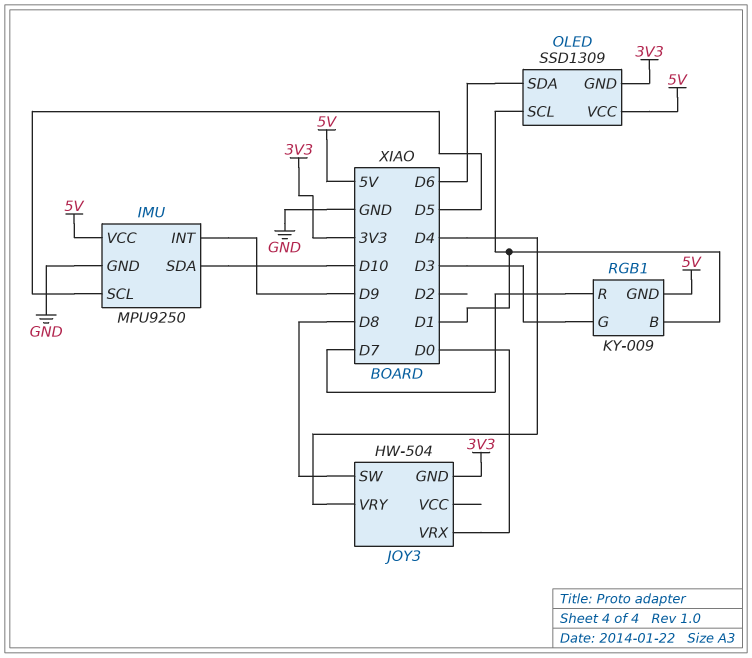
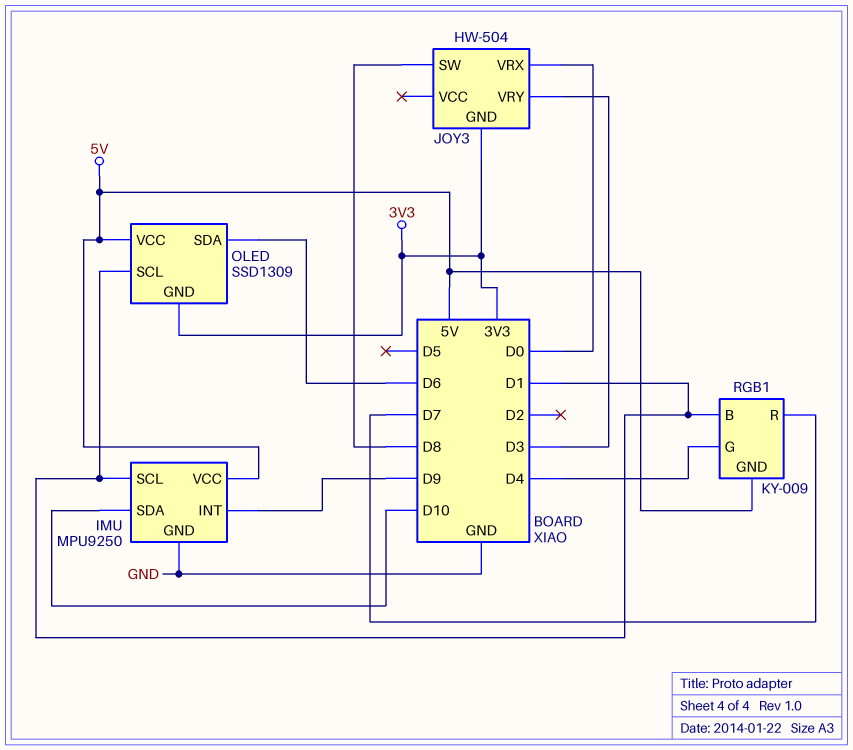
IMU pin SCL: D5 -> D1
JOY3 pin VRY: D4 -> D3
RGB1 pin G: D3 -> D4

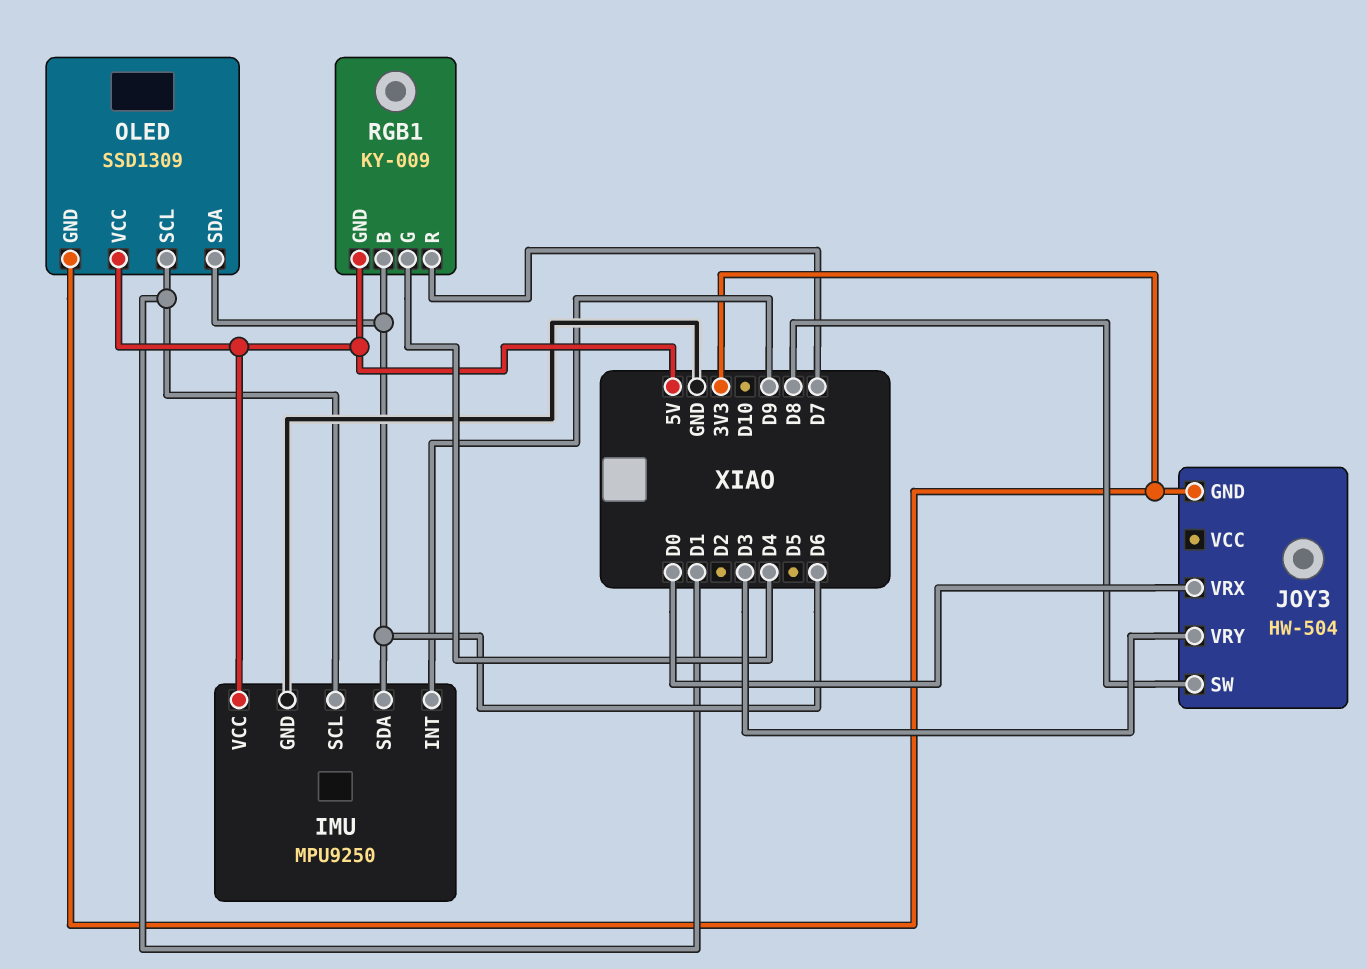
IMU pin SDA: D10 -> D6
RGB1 pin B: D1 -> D6

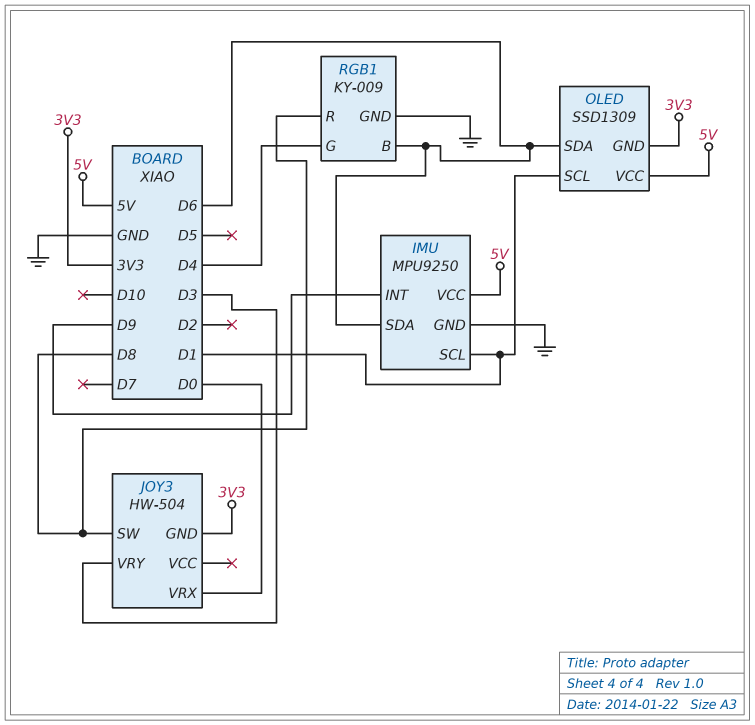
RGB1 pin GND: 5V -> GND
RGB1 pin R: D7 -> D8

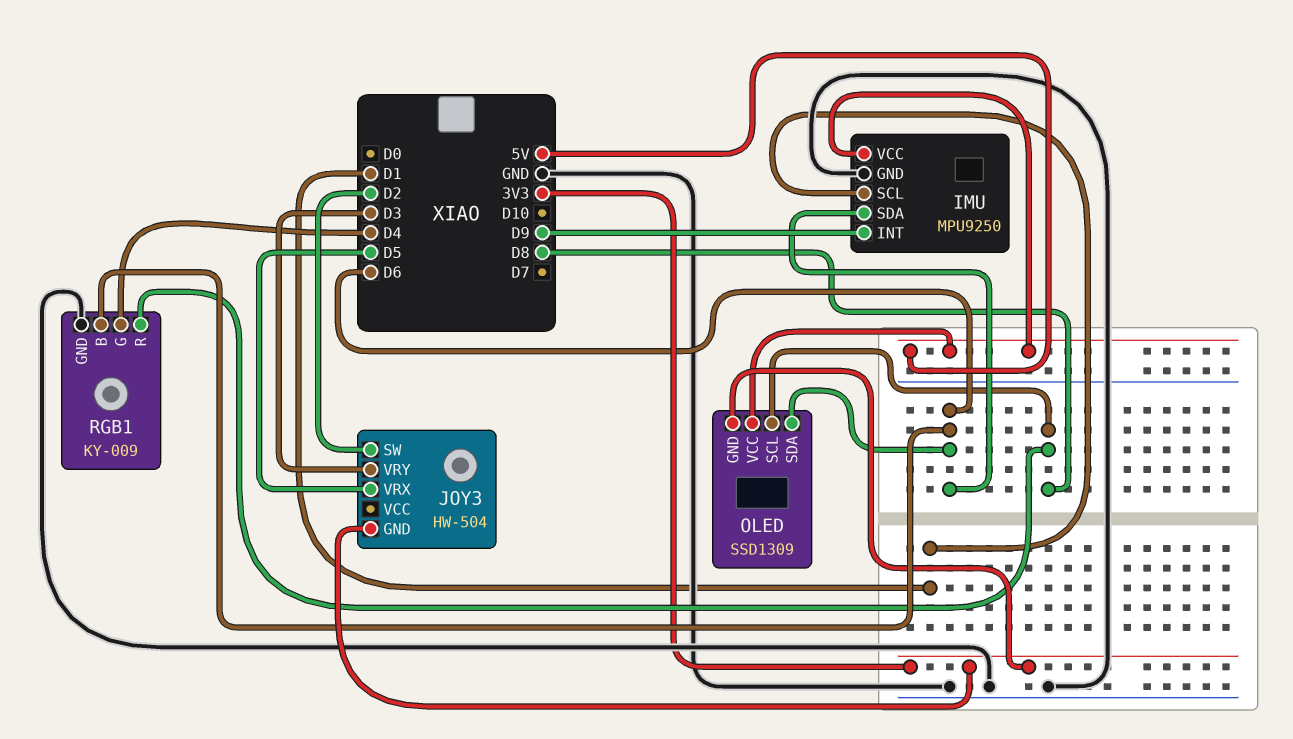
JOY3 pin SW: D8 -> D2
JOY3 pin VRX: D0 -> D5
OLED pin SCL: D1 -> D8

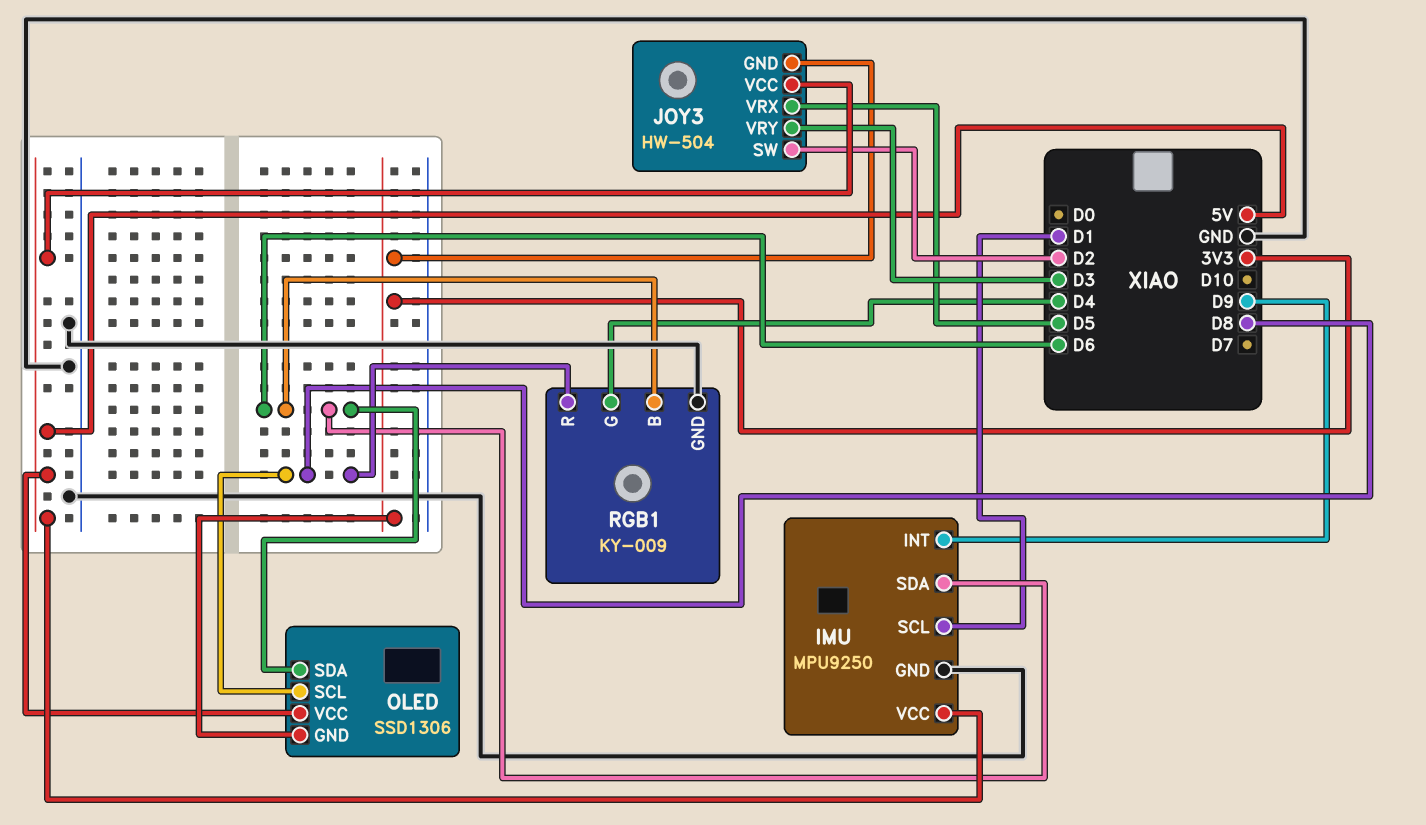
JOY3 pin VCC: none -> 5V
OLED: SSD1309 -> SSD1306

